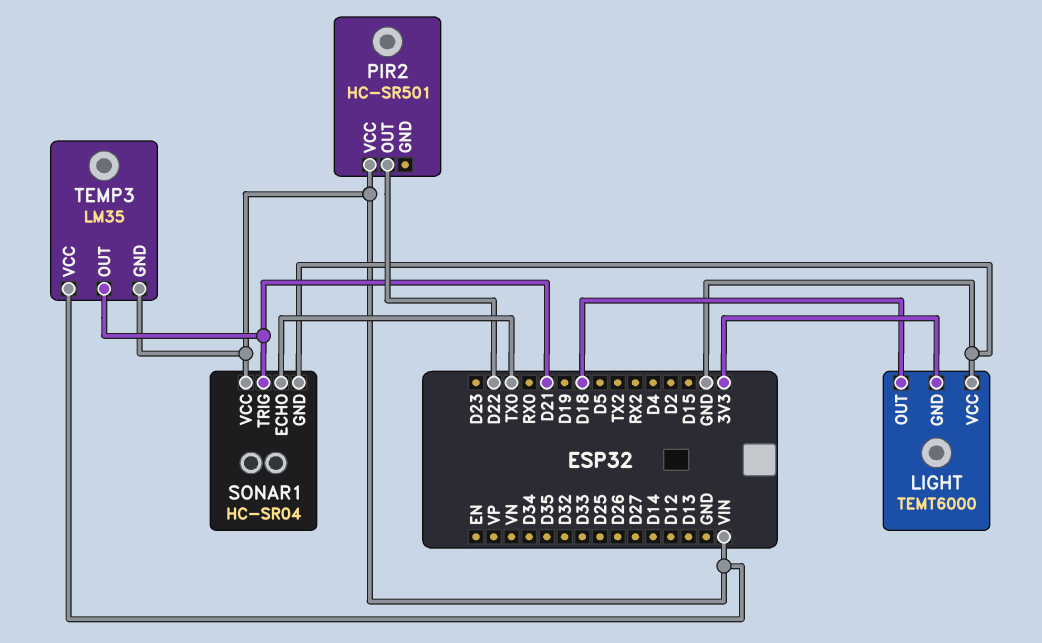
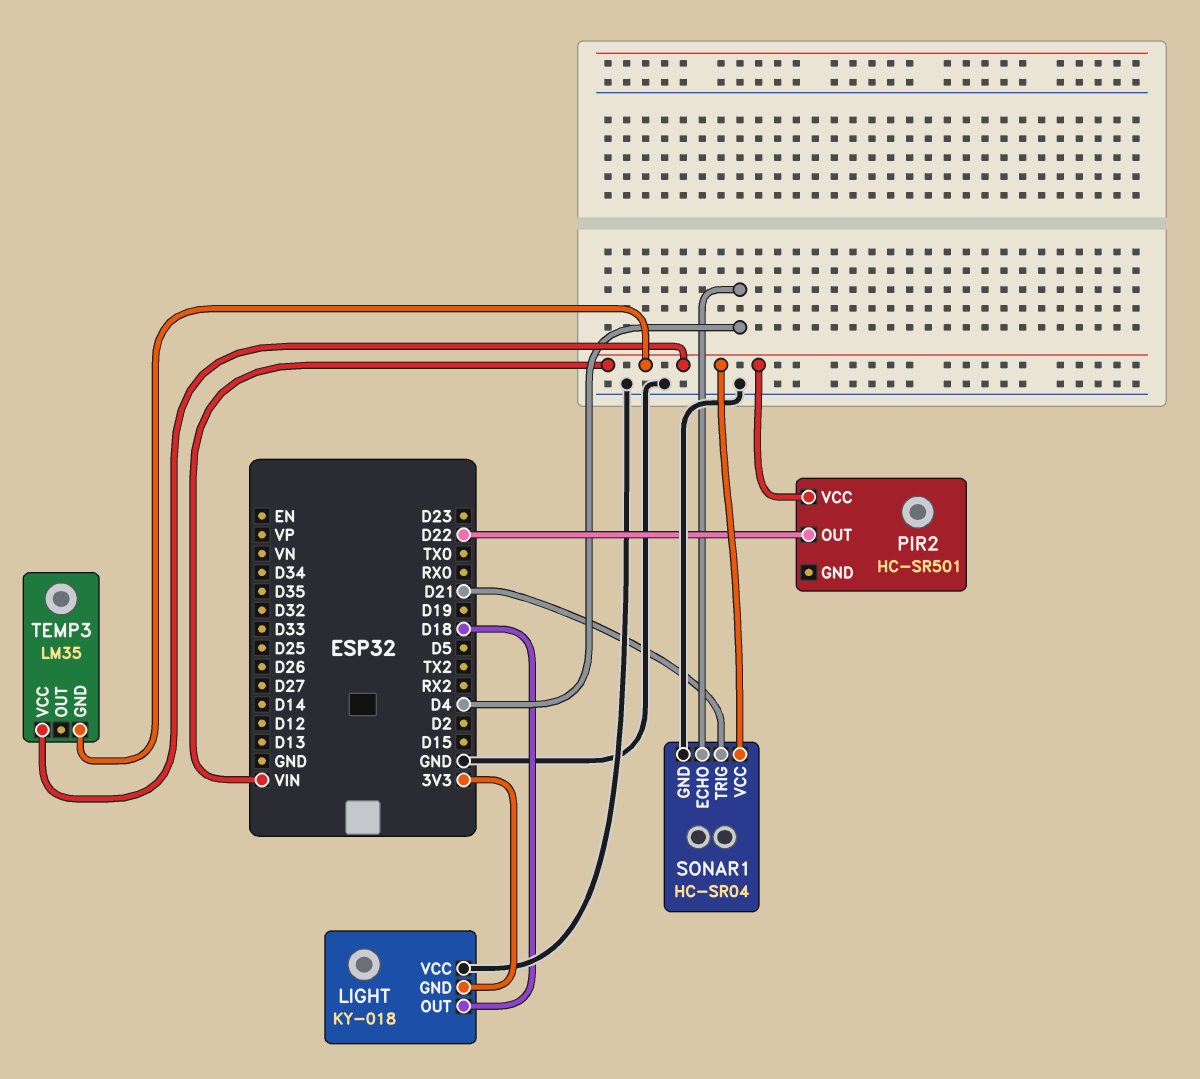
LIGHT: TEMT6000 -> KY-018
SONAR1 pin ECHO: TX0 -> D4
TEMP3 pin OUT: D21 -> none

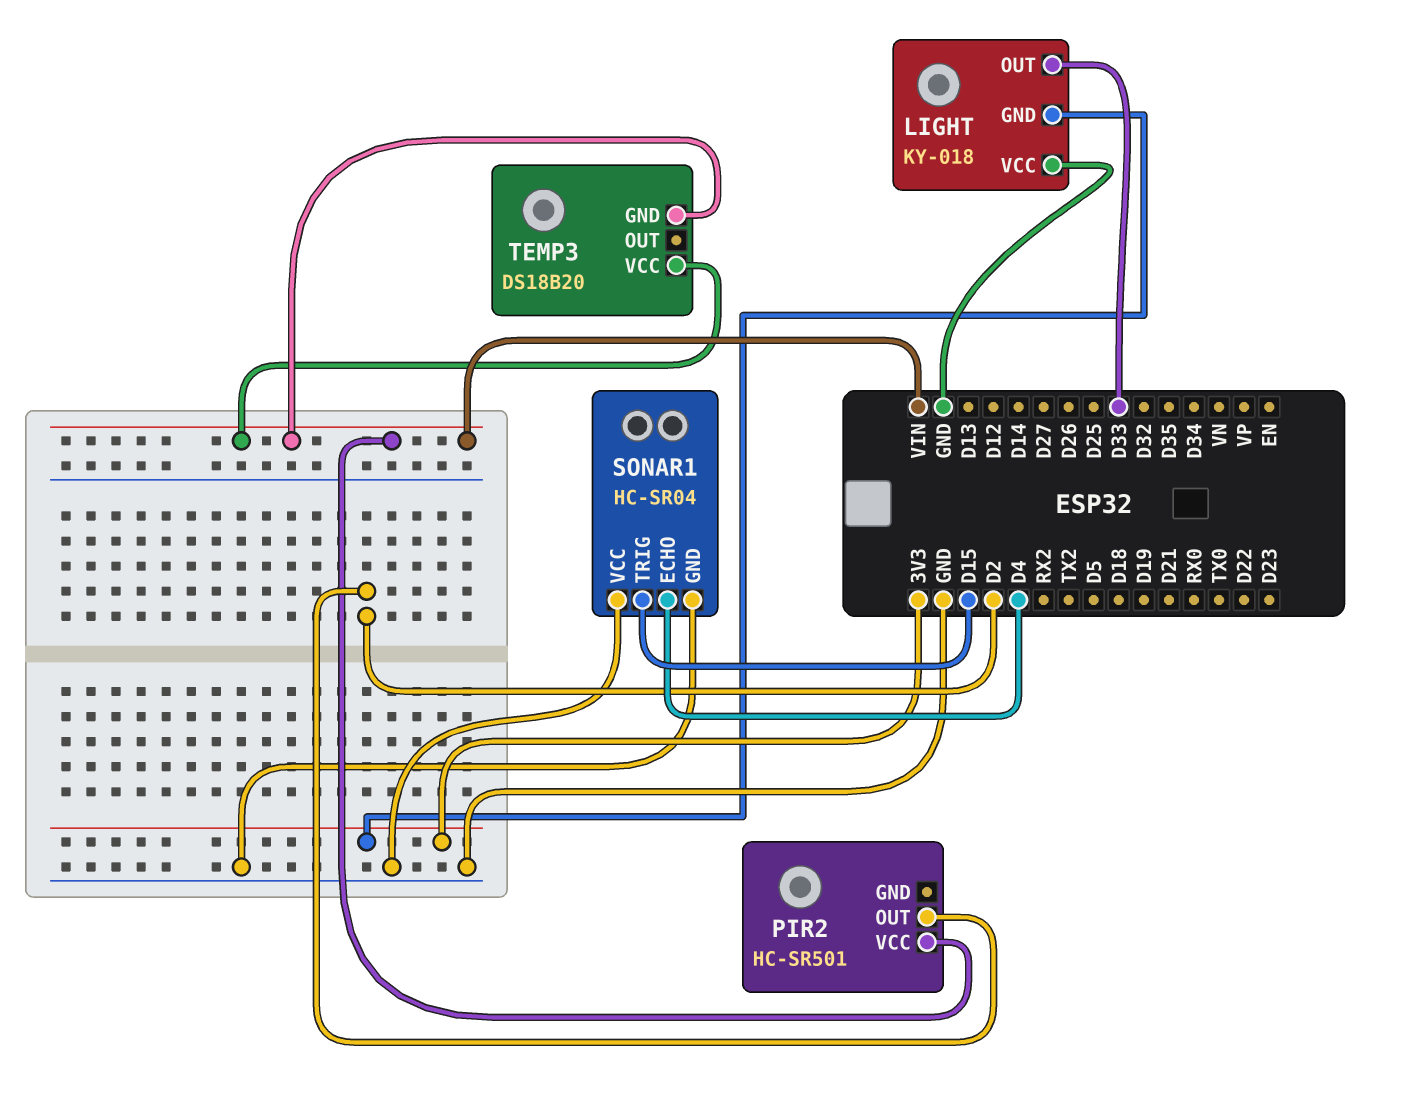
LIGHT pin OUT: D18 -> D33
PIR2 pin OUT: D22 -> D2
SONAR1 pin TRIG: D21 -> D15
SONAR1 pin VCC: VIN -> GND
TEMP3: LM35 -> DS18B20

